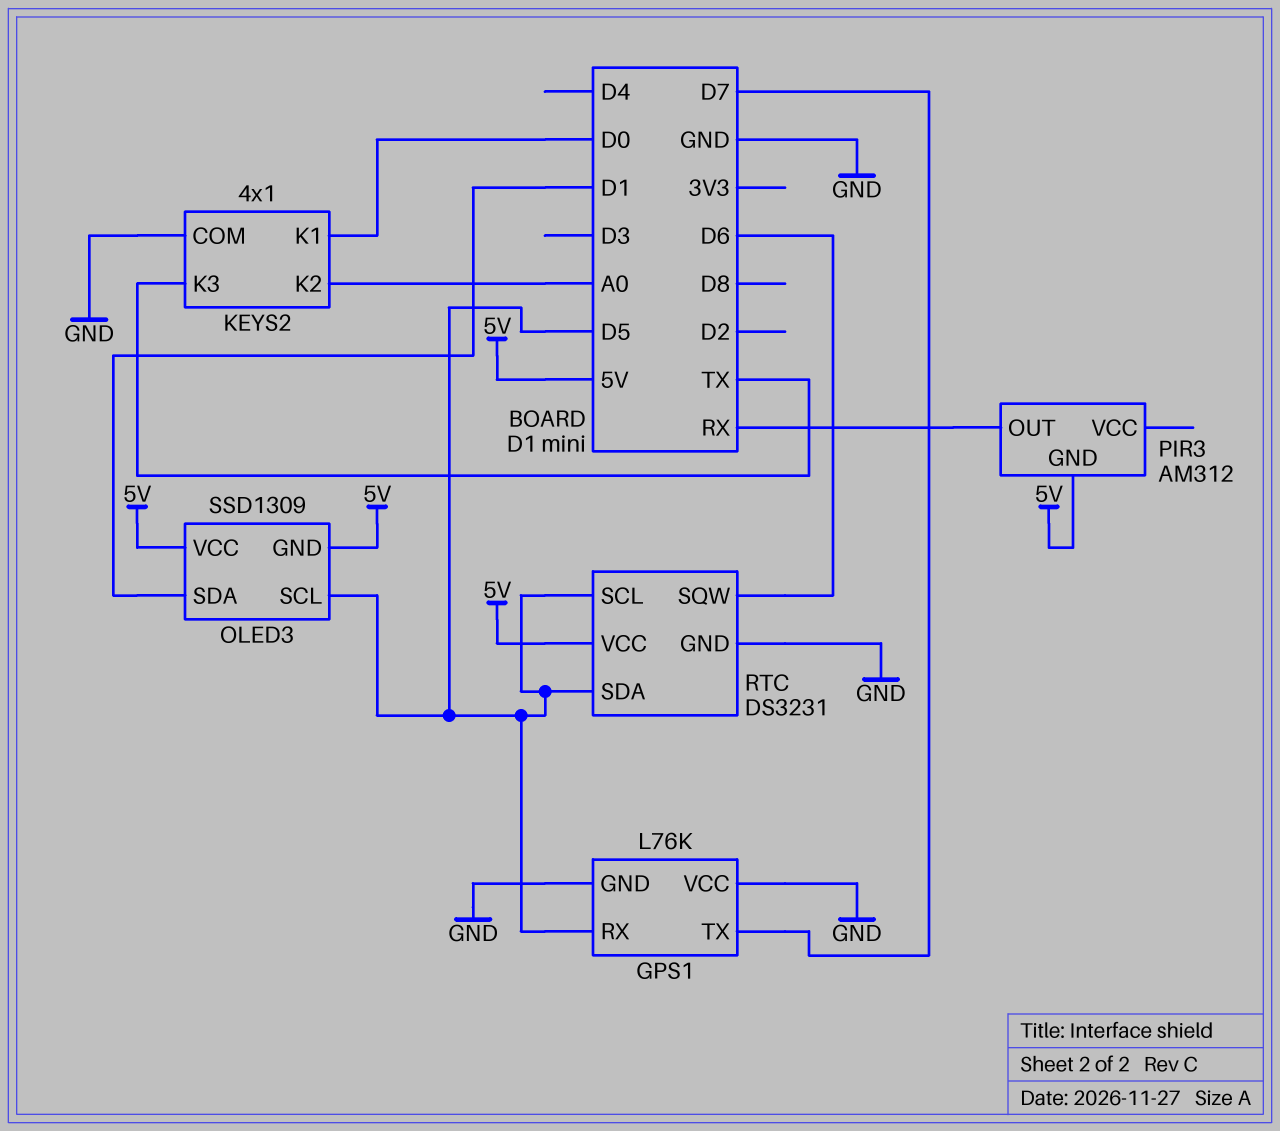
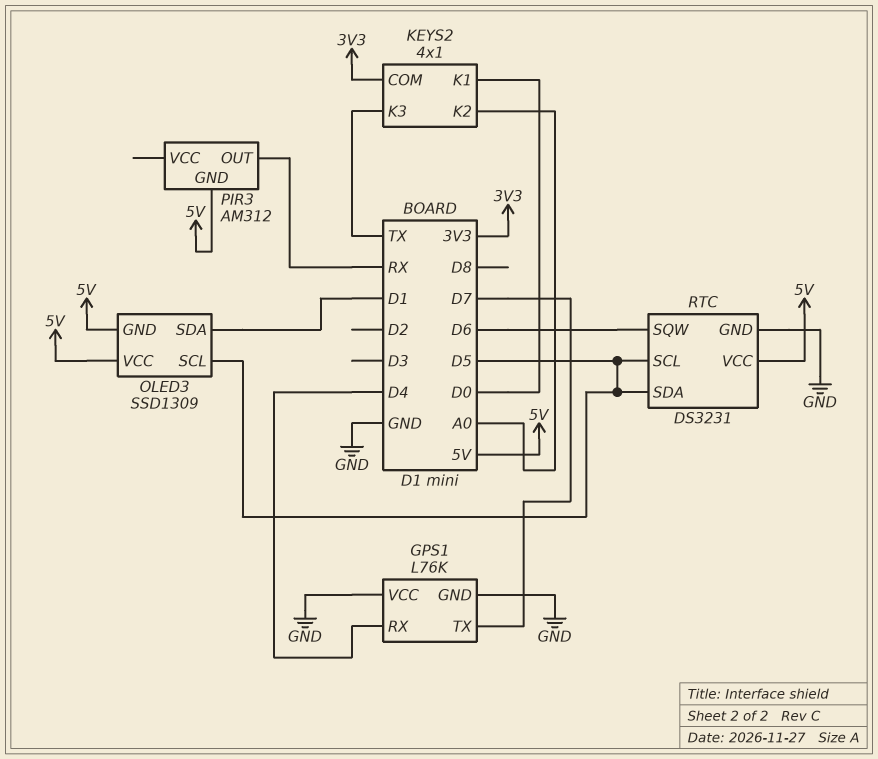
GPS1 pin RX: D5 -> D4
KEYS2 pin COM: GND -> 3V3

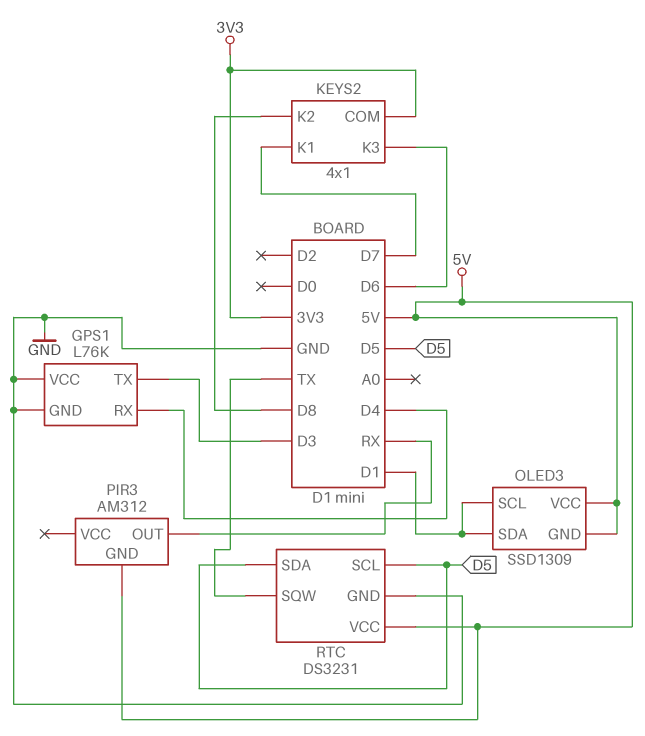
GPS1 pin TX: D7 -> D3
KEYS2 pin K1: D0 -> D7
KEYS2 pin K2: A0 -> D8
KEYS2 pin K3: TX -> D6
OLED3 pin SCL: D5 -> D1
RTC pin SQW: D6 -> TX

